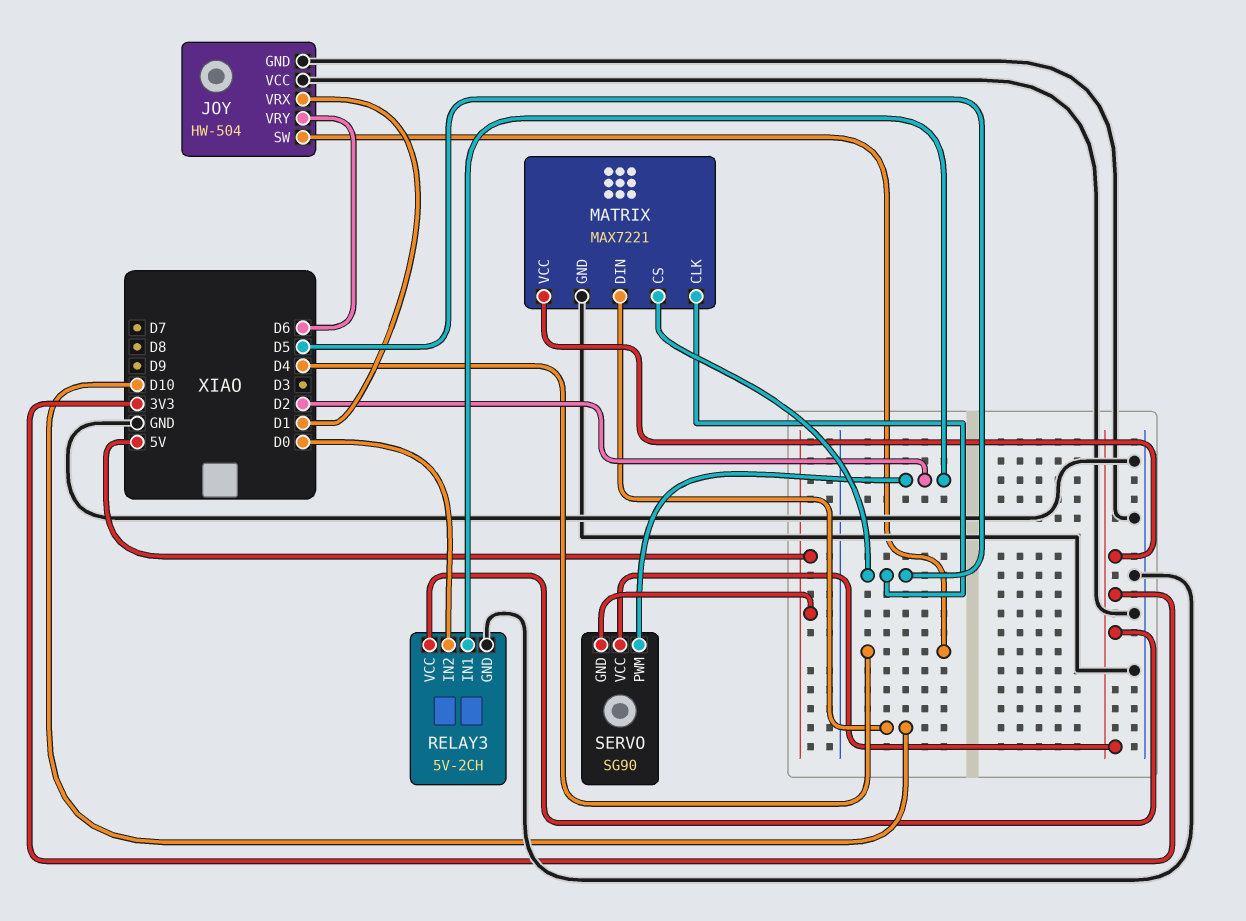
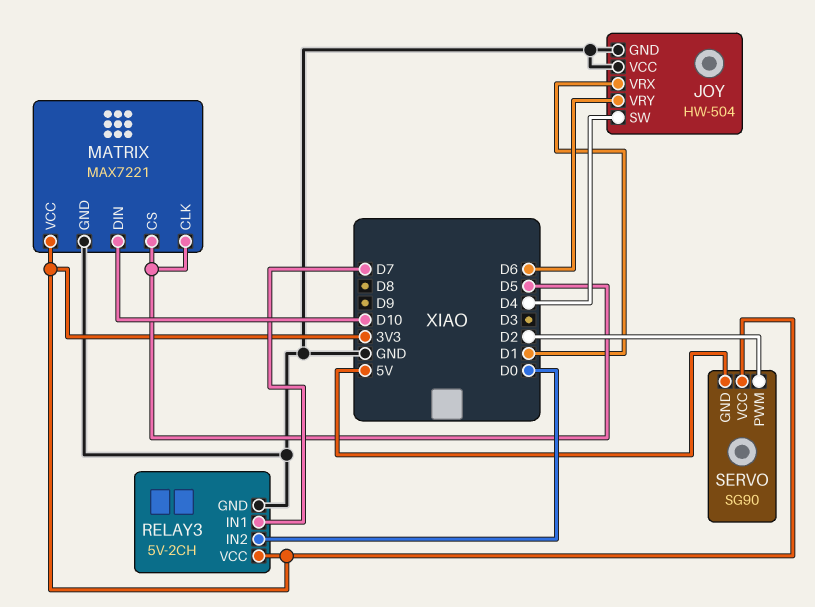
RELAY3 pin IN1: D2 -> D7

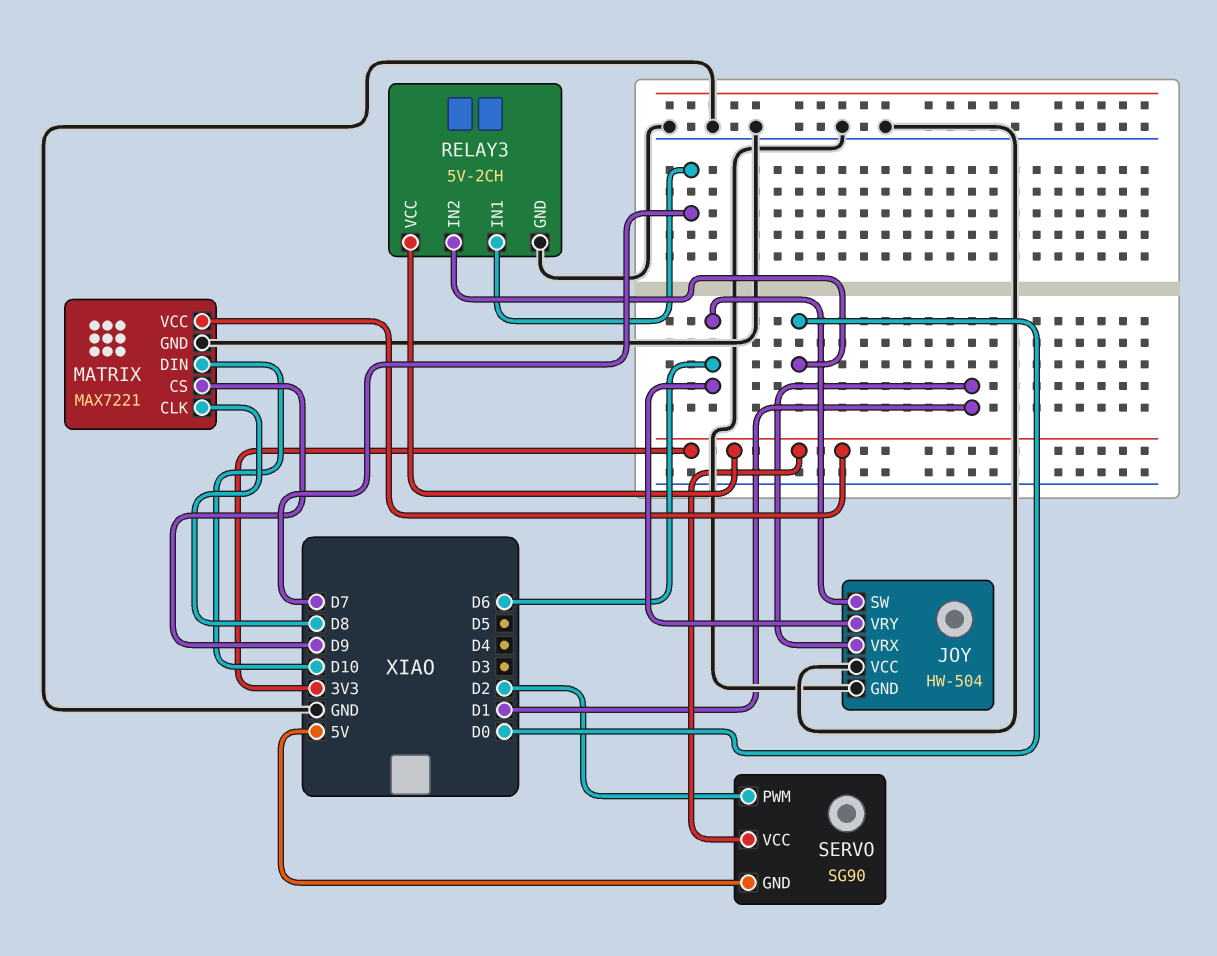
JOY pin SW: D4 -> D6
MATRIX pin CLK: D5 -> D8
MATRIX pin CS: D5 -> D9

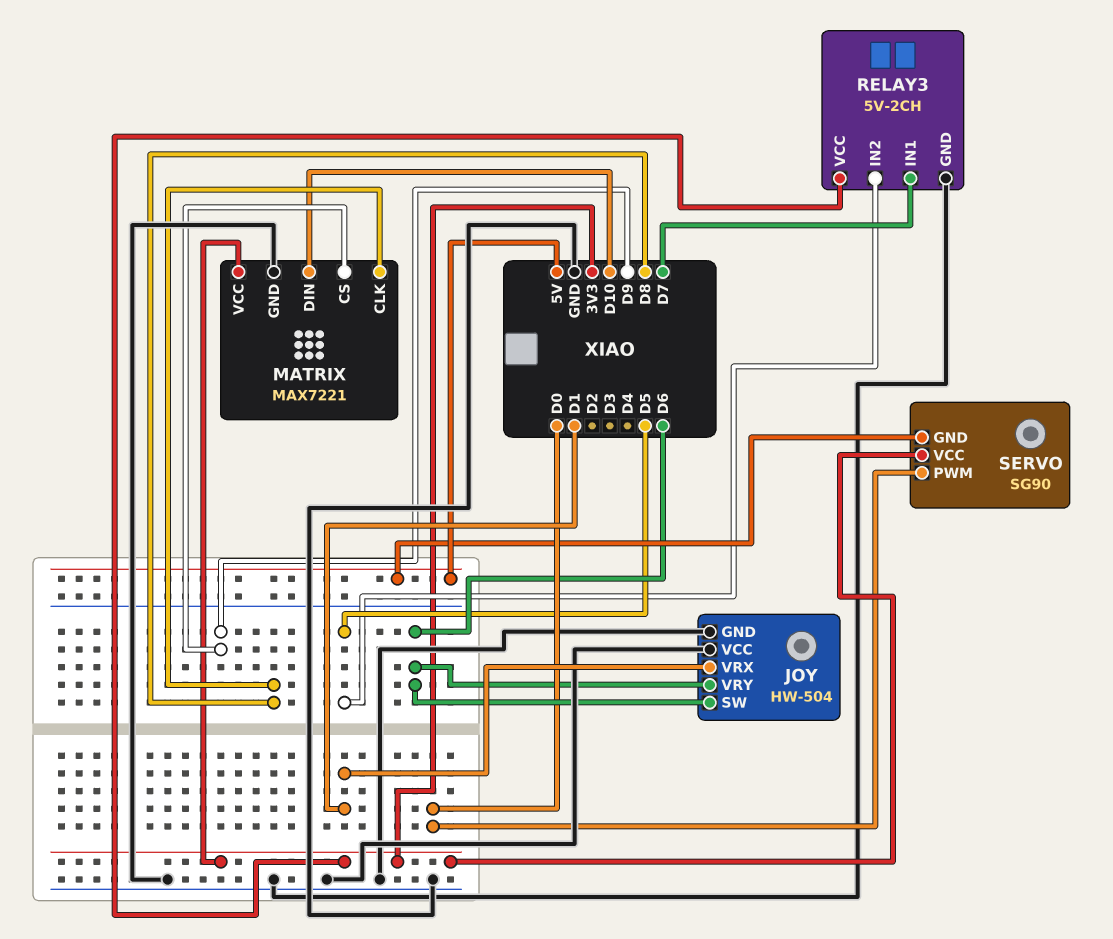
RELAY3 pin IN2: D0 -> D5
SERVO pin PWM: D2 -> D0

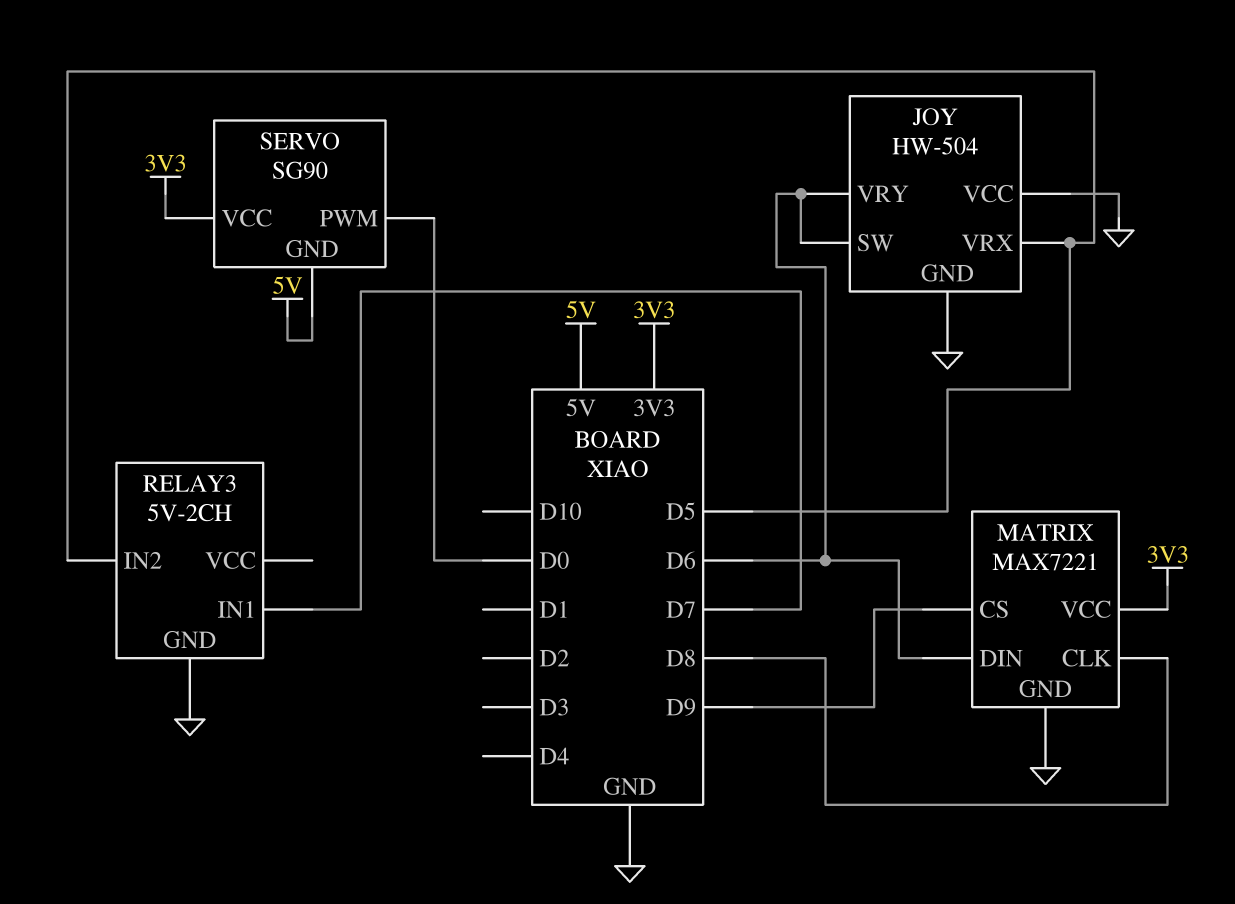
JOY pin VRX: D1 -> D5
MATRIX pin DIN: D10 -> D6
RELAY3 pin VCC: 3V3 -> none

